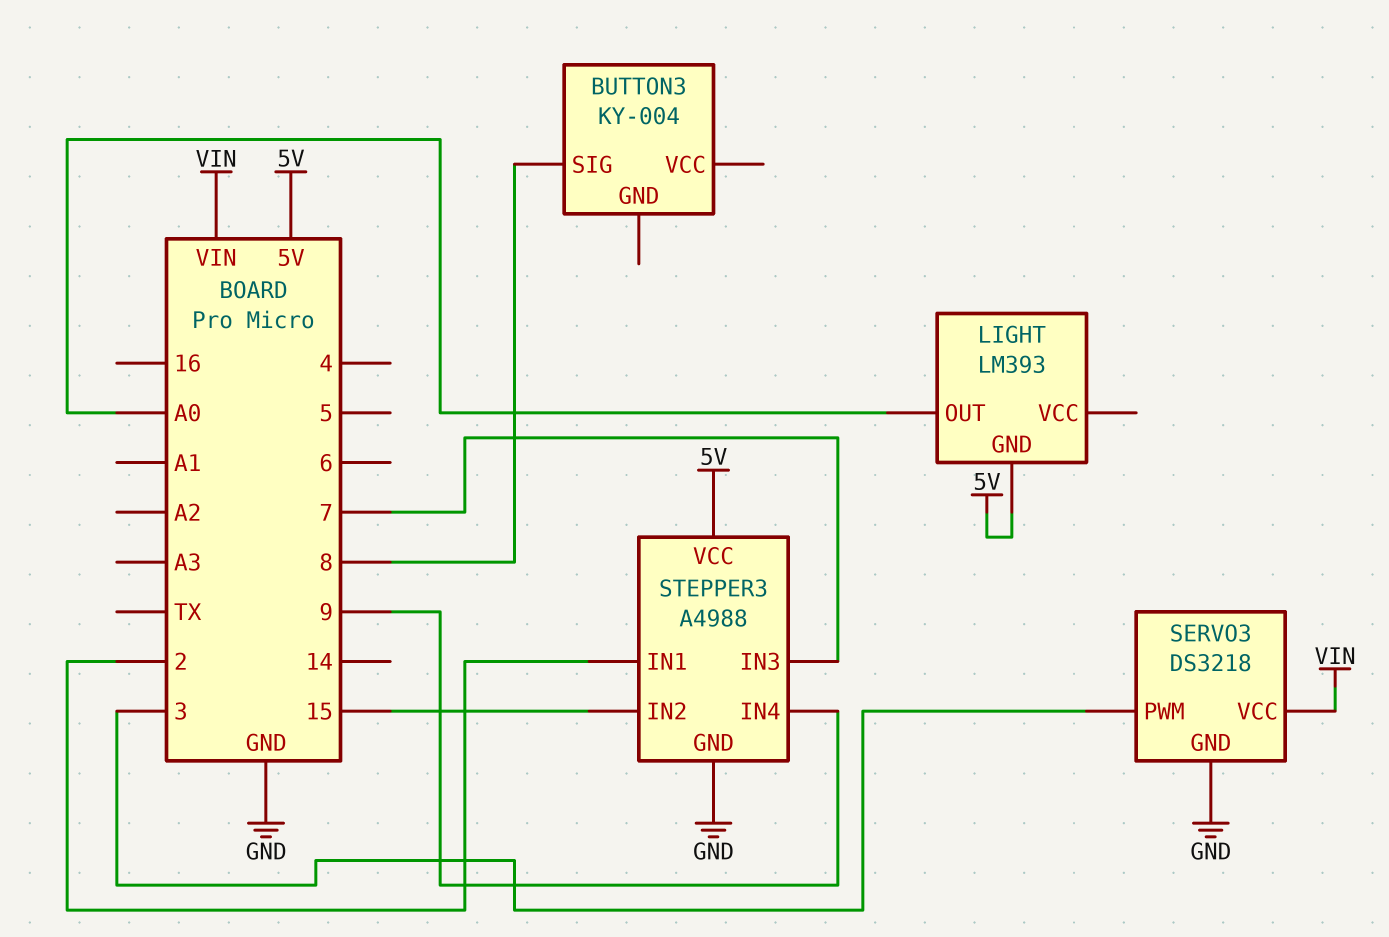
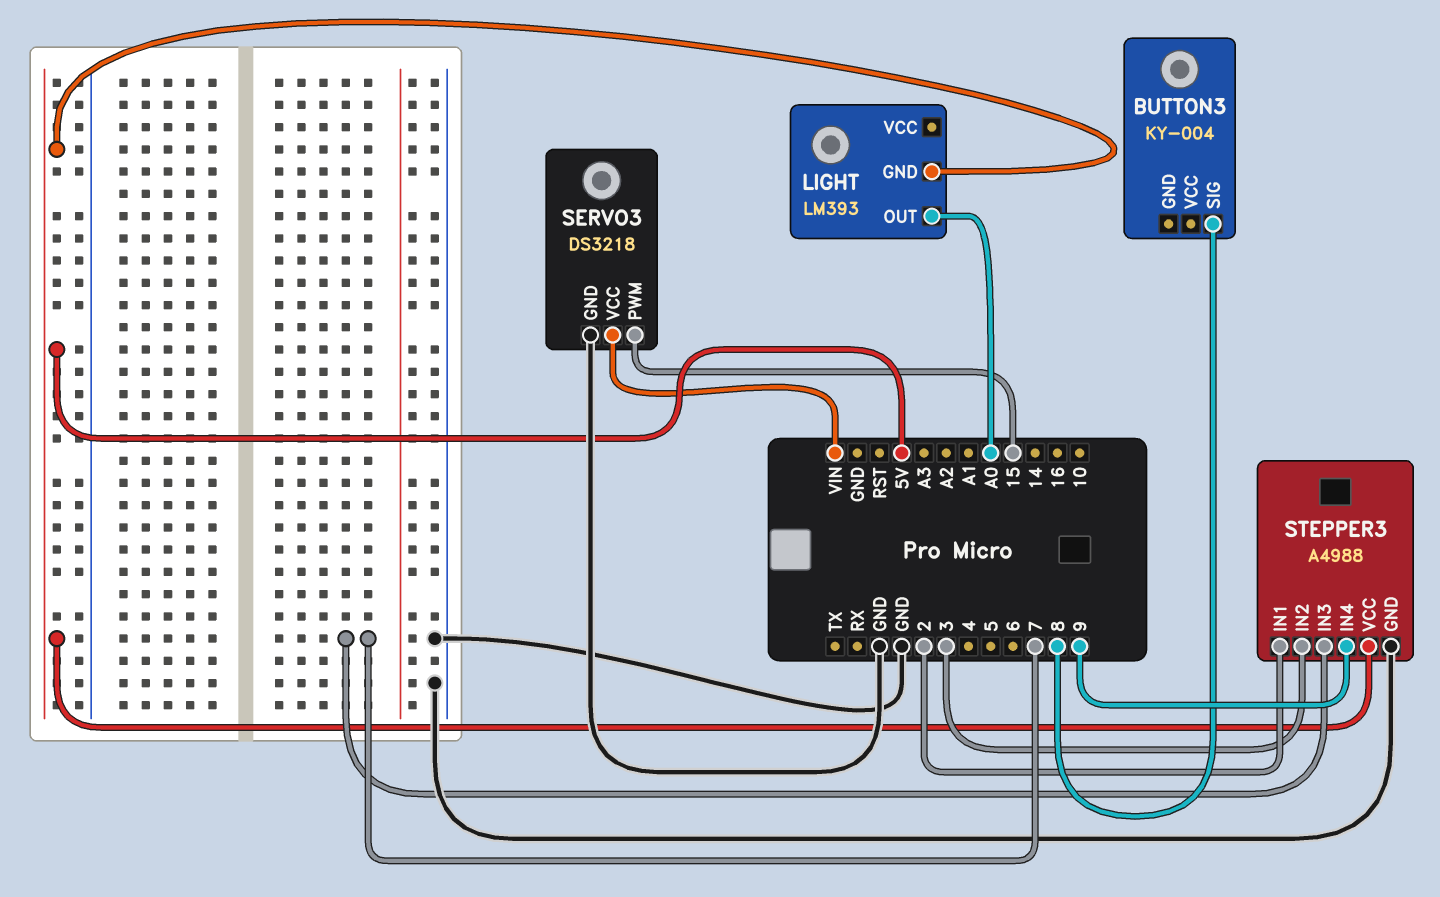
SERVO3 pin PWM: 3 -> 15
STEPPER3 pin IN2: 15 -> 3

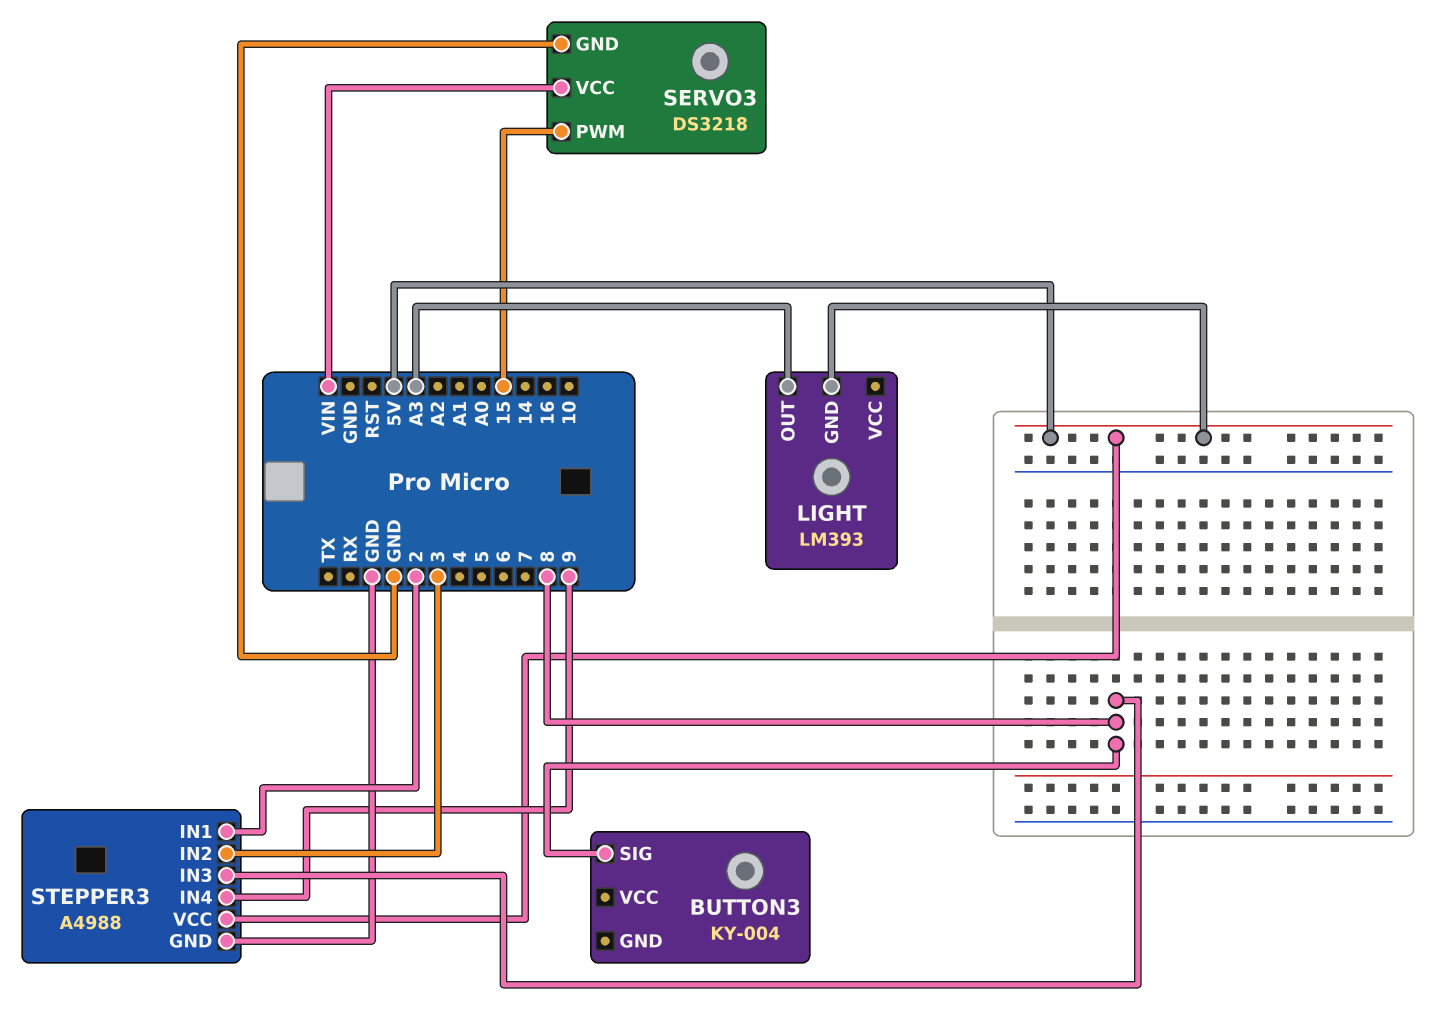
LIGHT pin OUT: A0 -> A3
STEPPER3 pin IN3: 7 -> 8

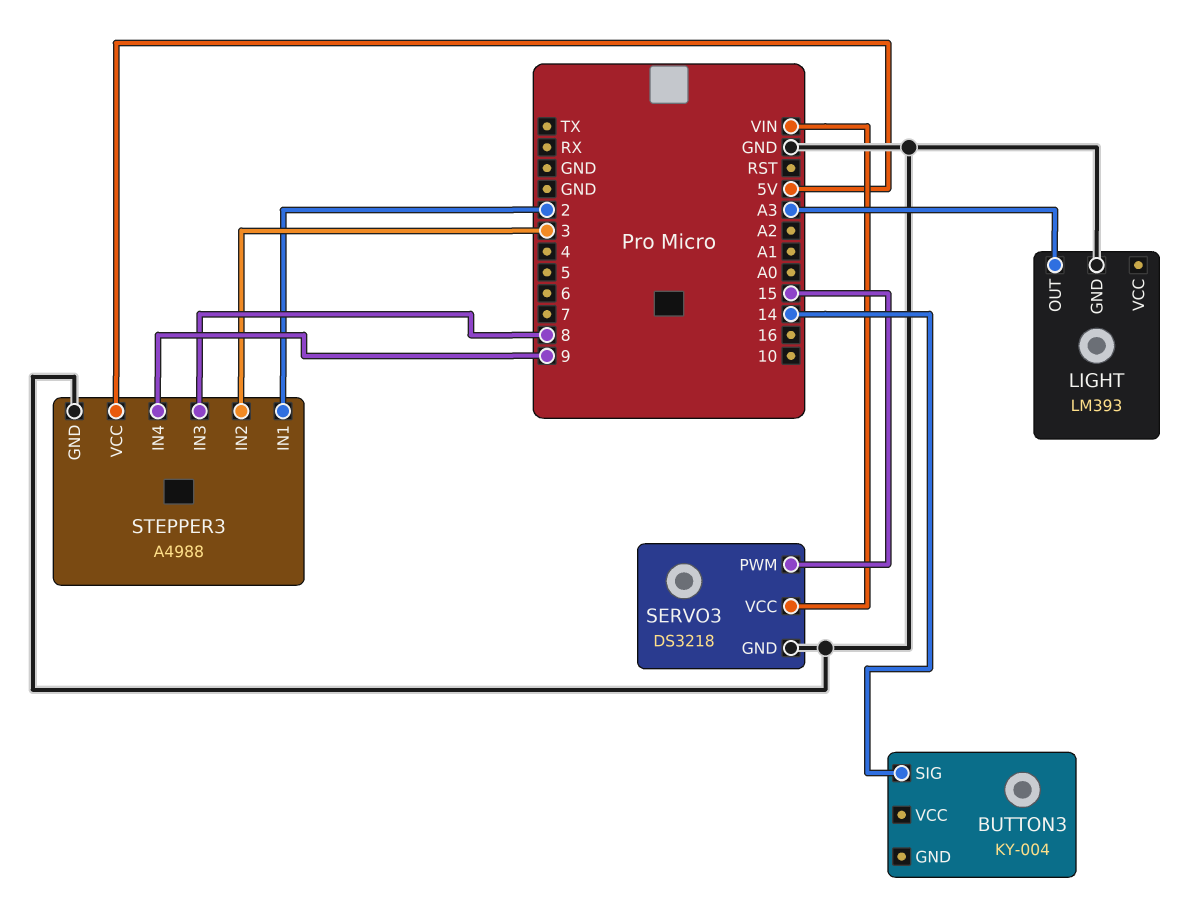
BUTTON3 pin SIG: 8 -> 14
LIGHT pin GND: 5V -> GND

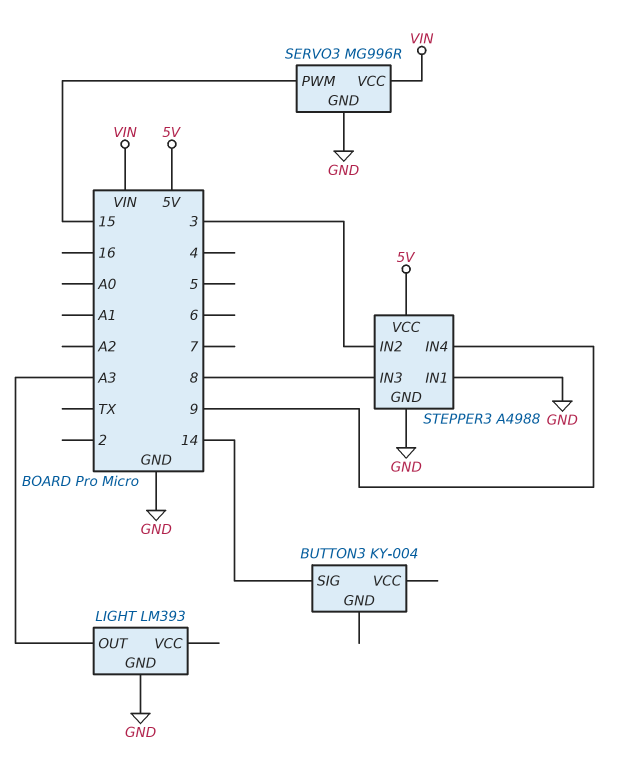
SERVO3: DS3218 -> MG996R
STEPPER3 pin IN1: 2 -> GND

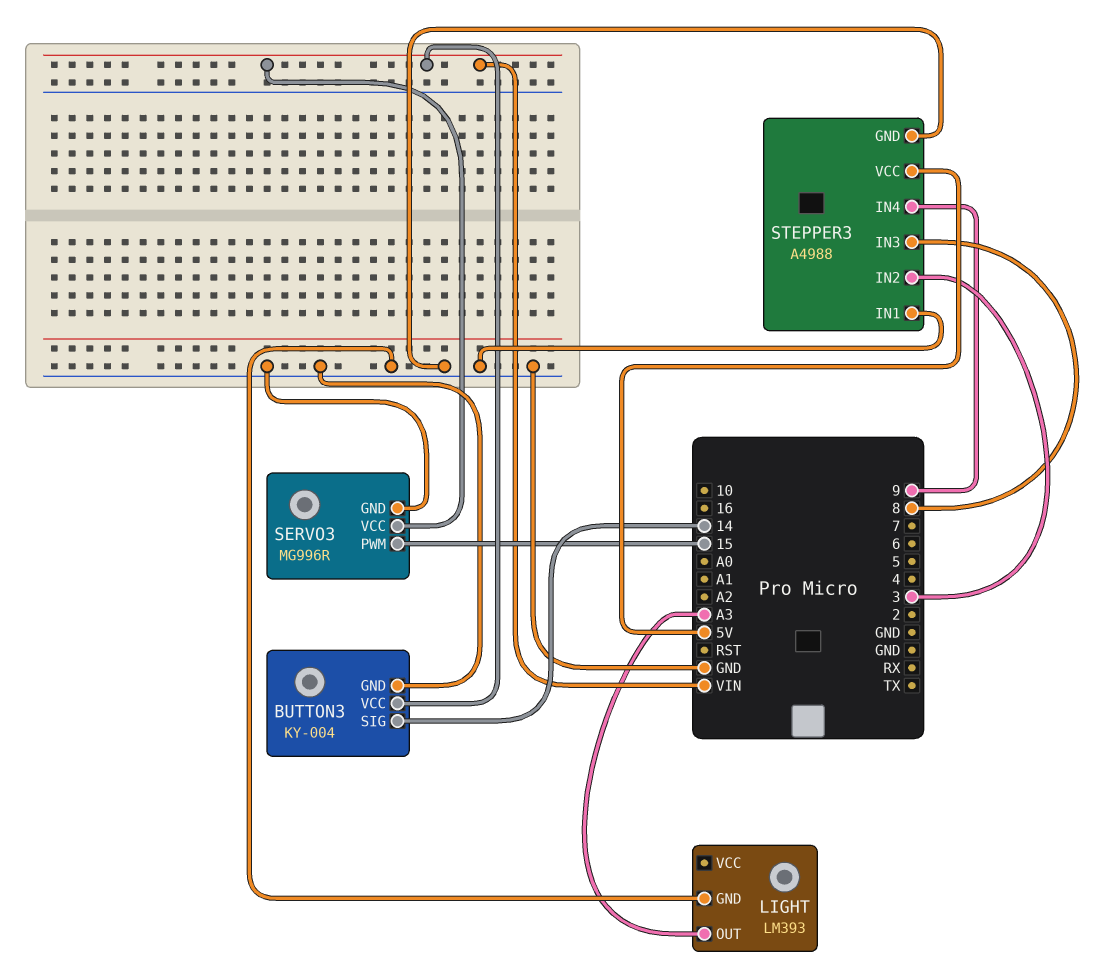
BUTTON3 pin GND: none -> GND
BUTTON3 pin VCC: none -> VIN

